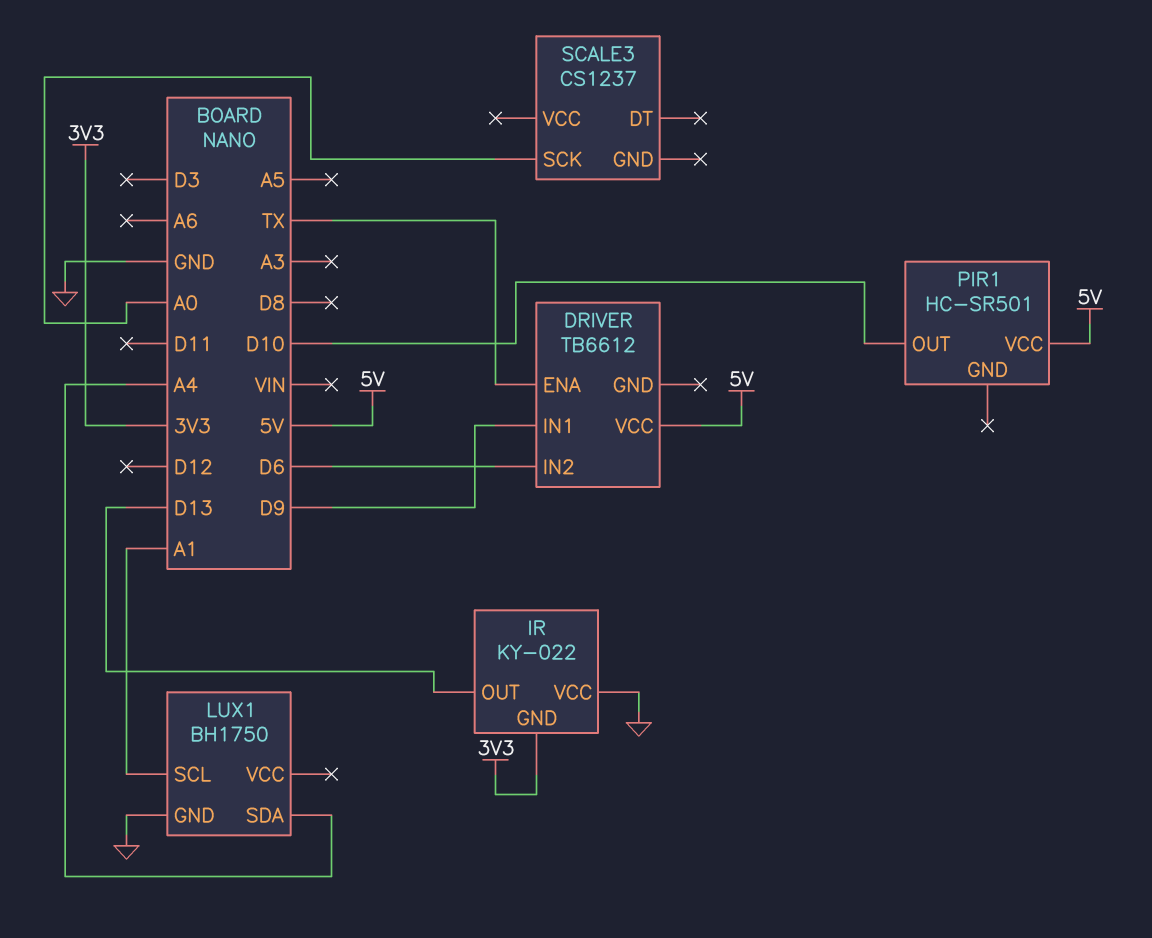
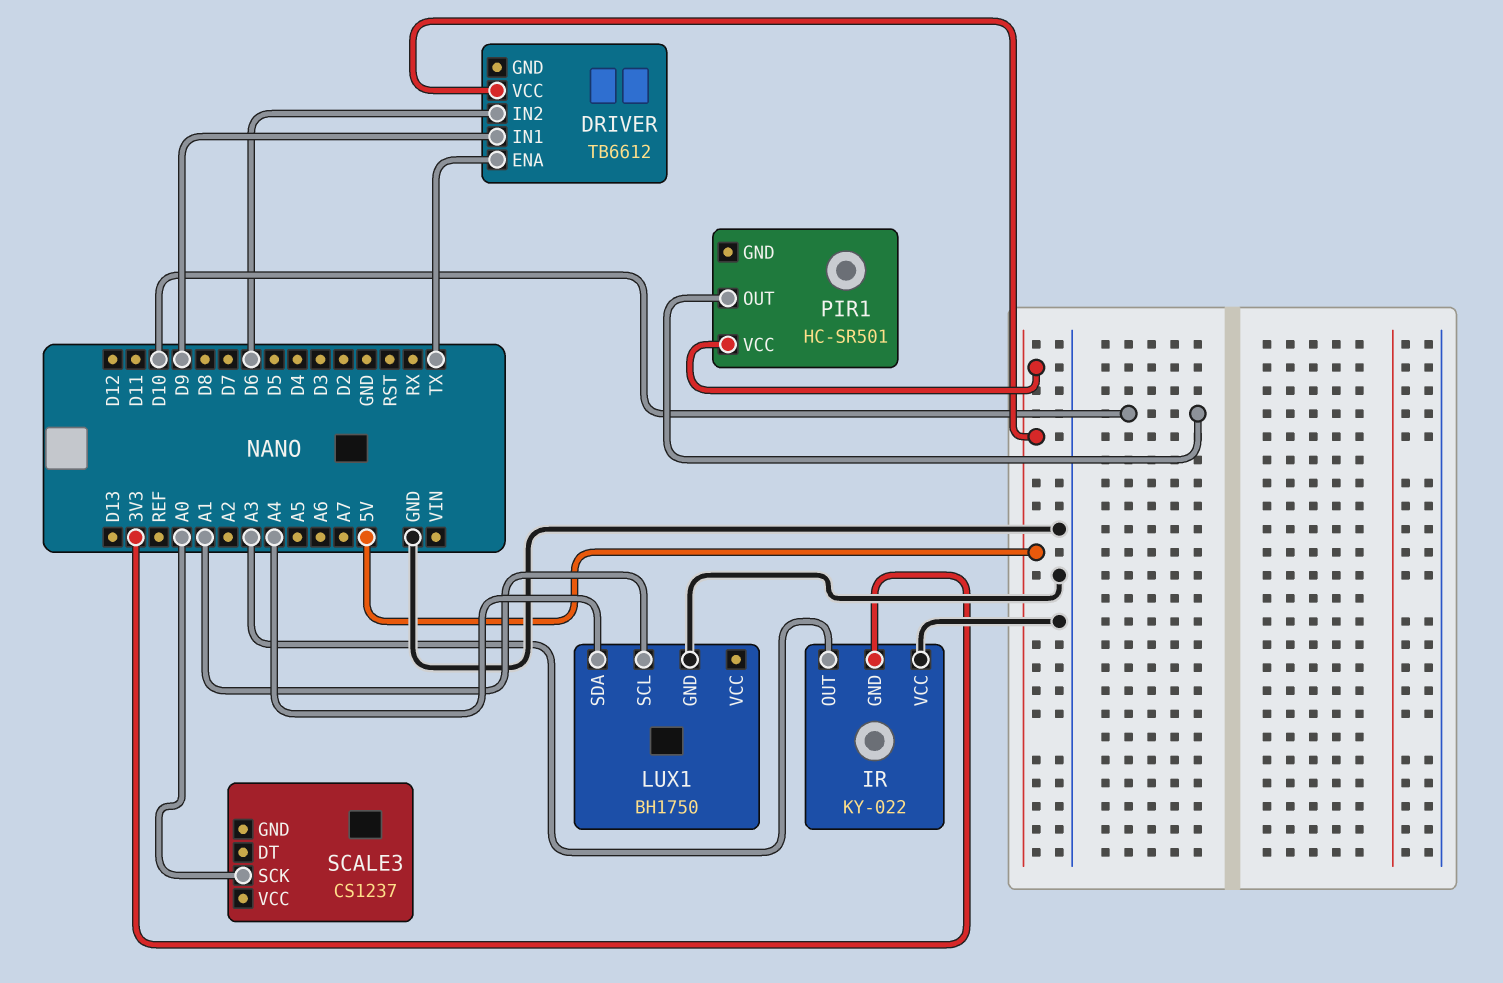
IR pin OUT: D13 -> A3

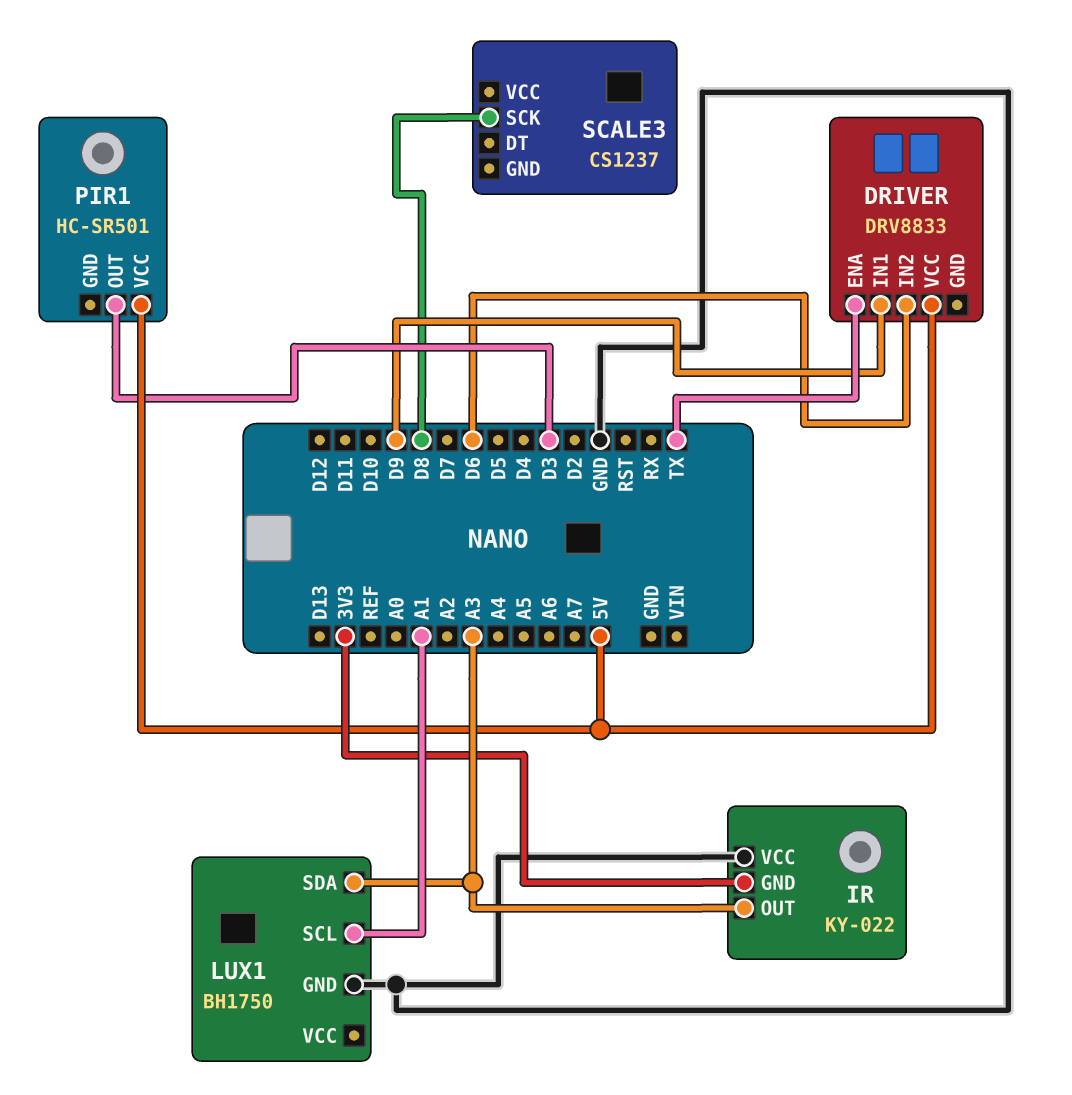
DRIVER: TB6612 -> DRV8833
LUX1 pin SDA: A4 -> A3
PIR1 pin OUT: D10 -> D3
SCALE3 pin SCK: A0 -> D8

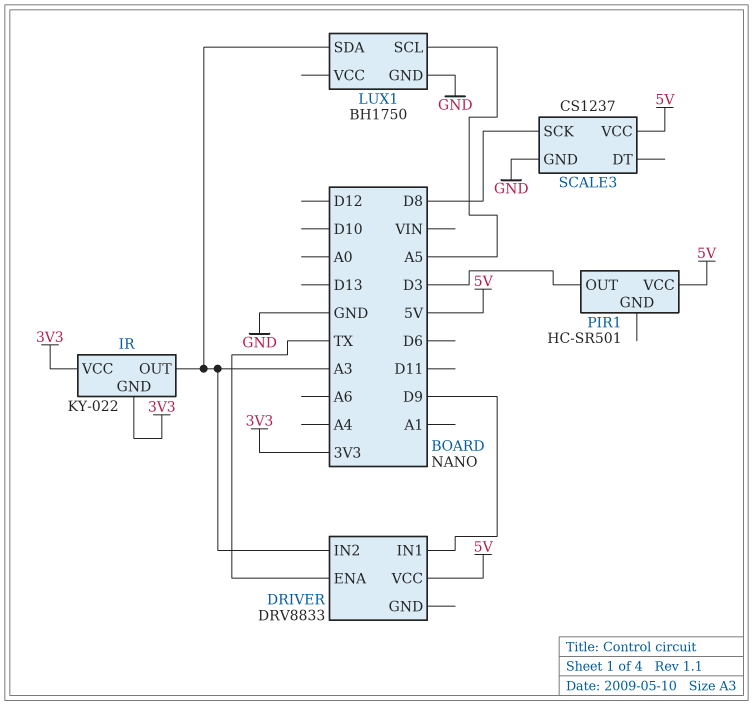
DRIVER pin IN2: D6 -> A3
IR pin VCC: GND -> 3V3
LUX1 pin SCL: A1 -> A5
SCALE3 pin GND: none -> GND
SCALE3 pin VCC: none -> 5V

